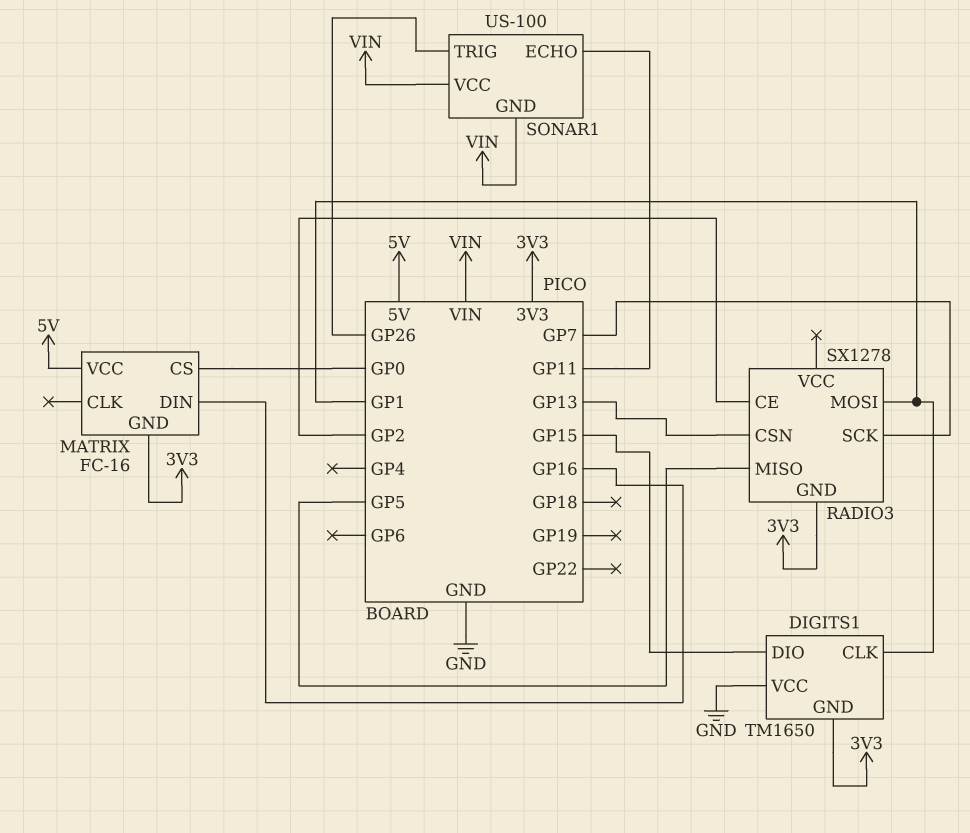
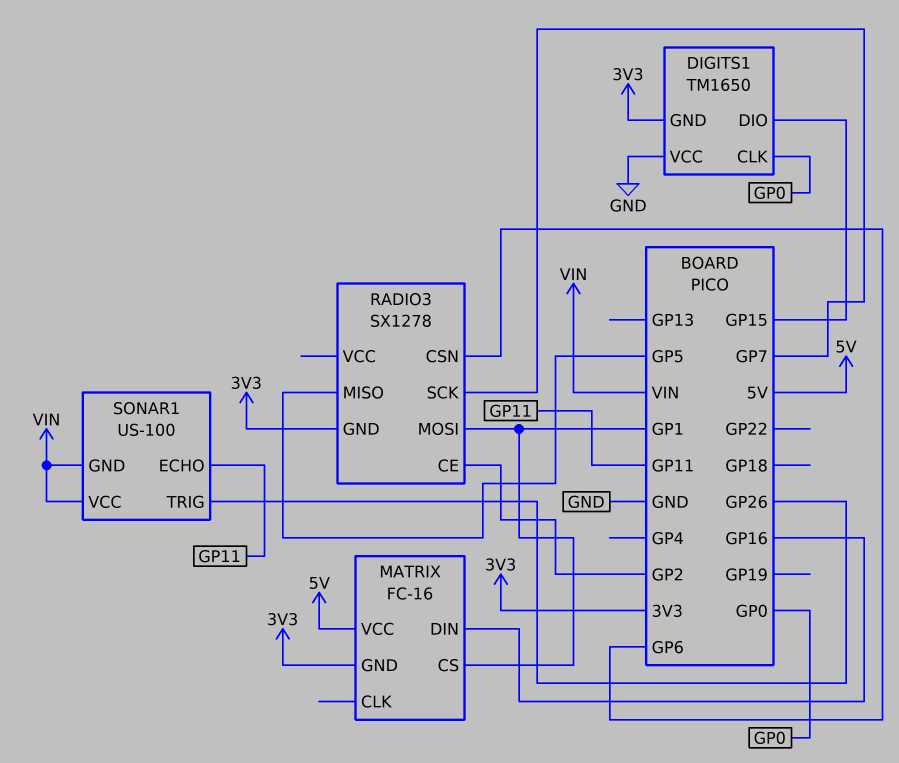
DIGITS1 pin CLK: GP1 -> GP0
MATRIX pin CS: GP0 -> GP1
RADIO3 pin CSN: GP13 -> GP6

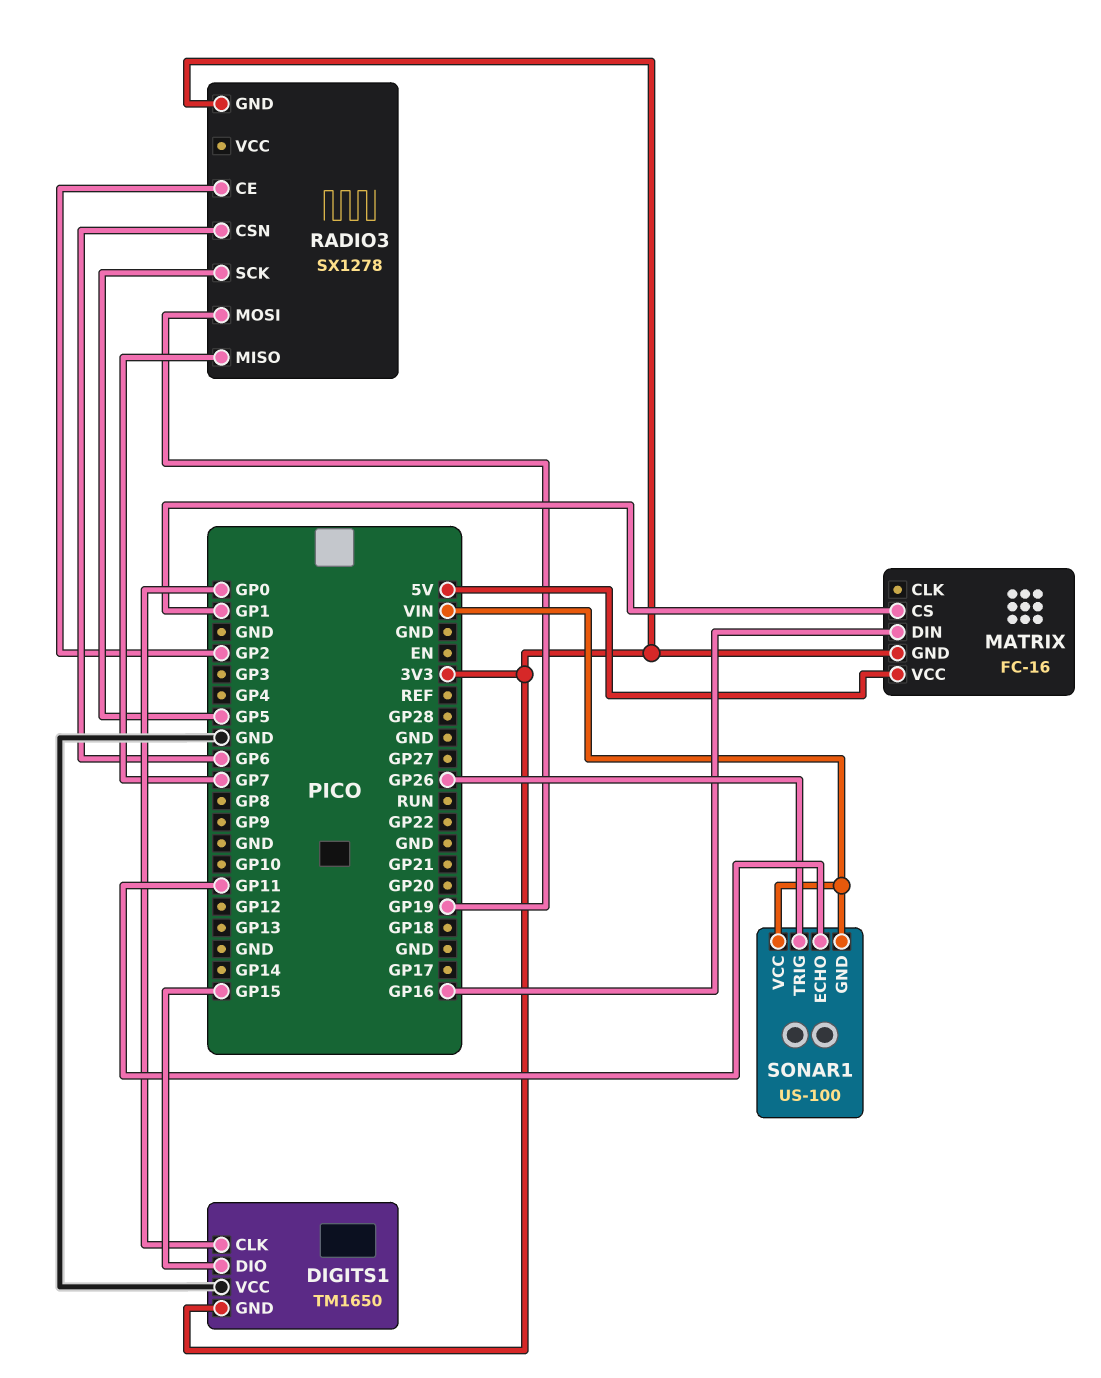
RADIO3 pin MISO: GP5 -> GP7
RADIO3 pin MOSI: GP1 -> GP19
RADIO3 pin SCK: GP7 -> GP5

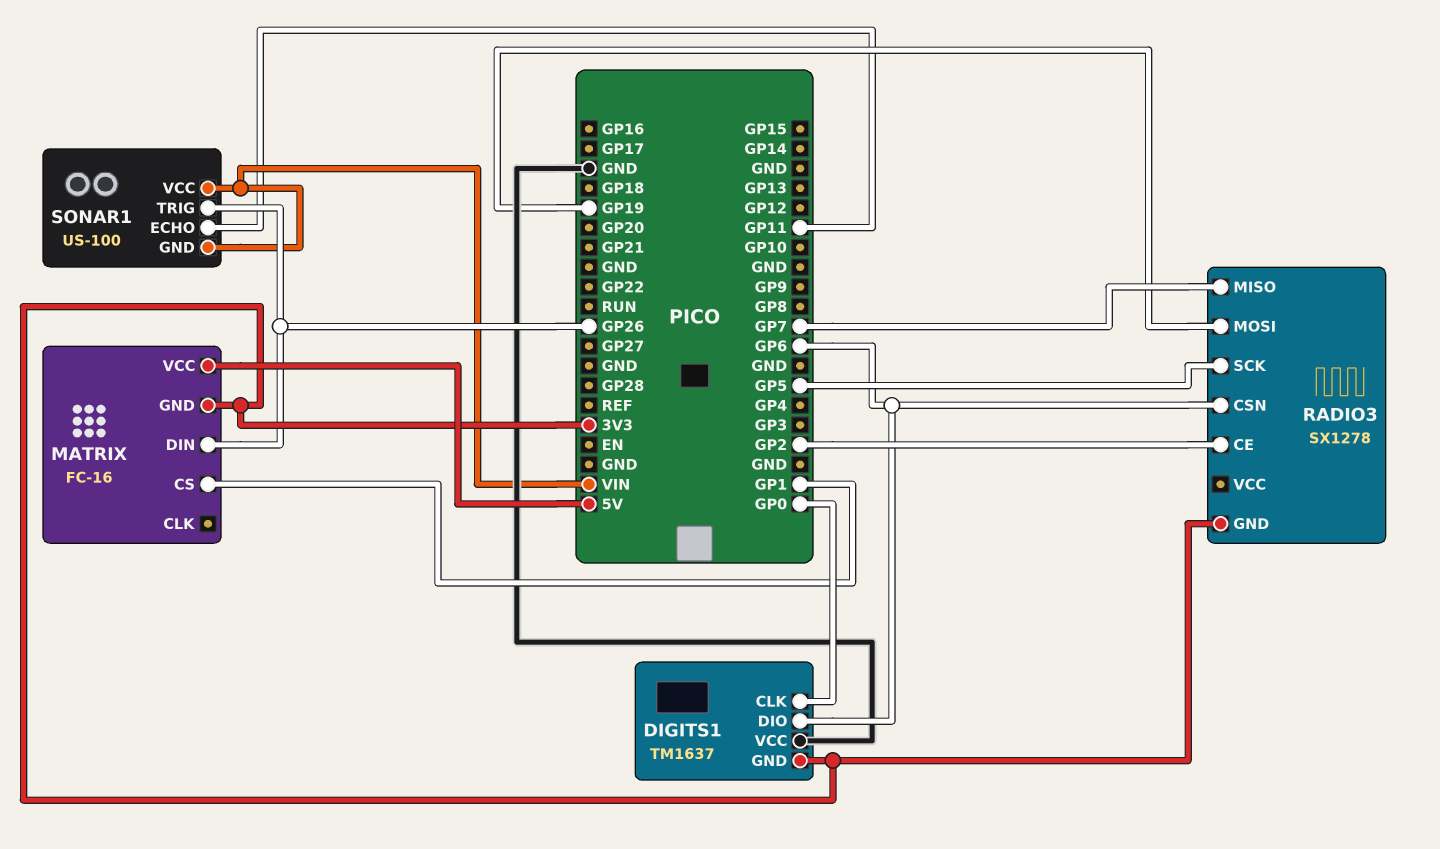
DIGITS1: TM1650 -> TM1637
DIGITS1 pin DIO: GP15 -> GP6
MATRIX pin DIN: GP16 -> GP26

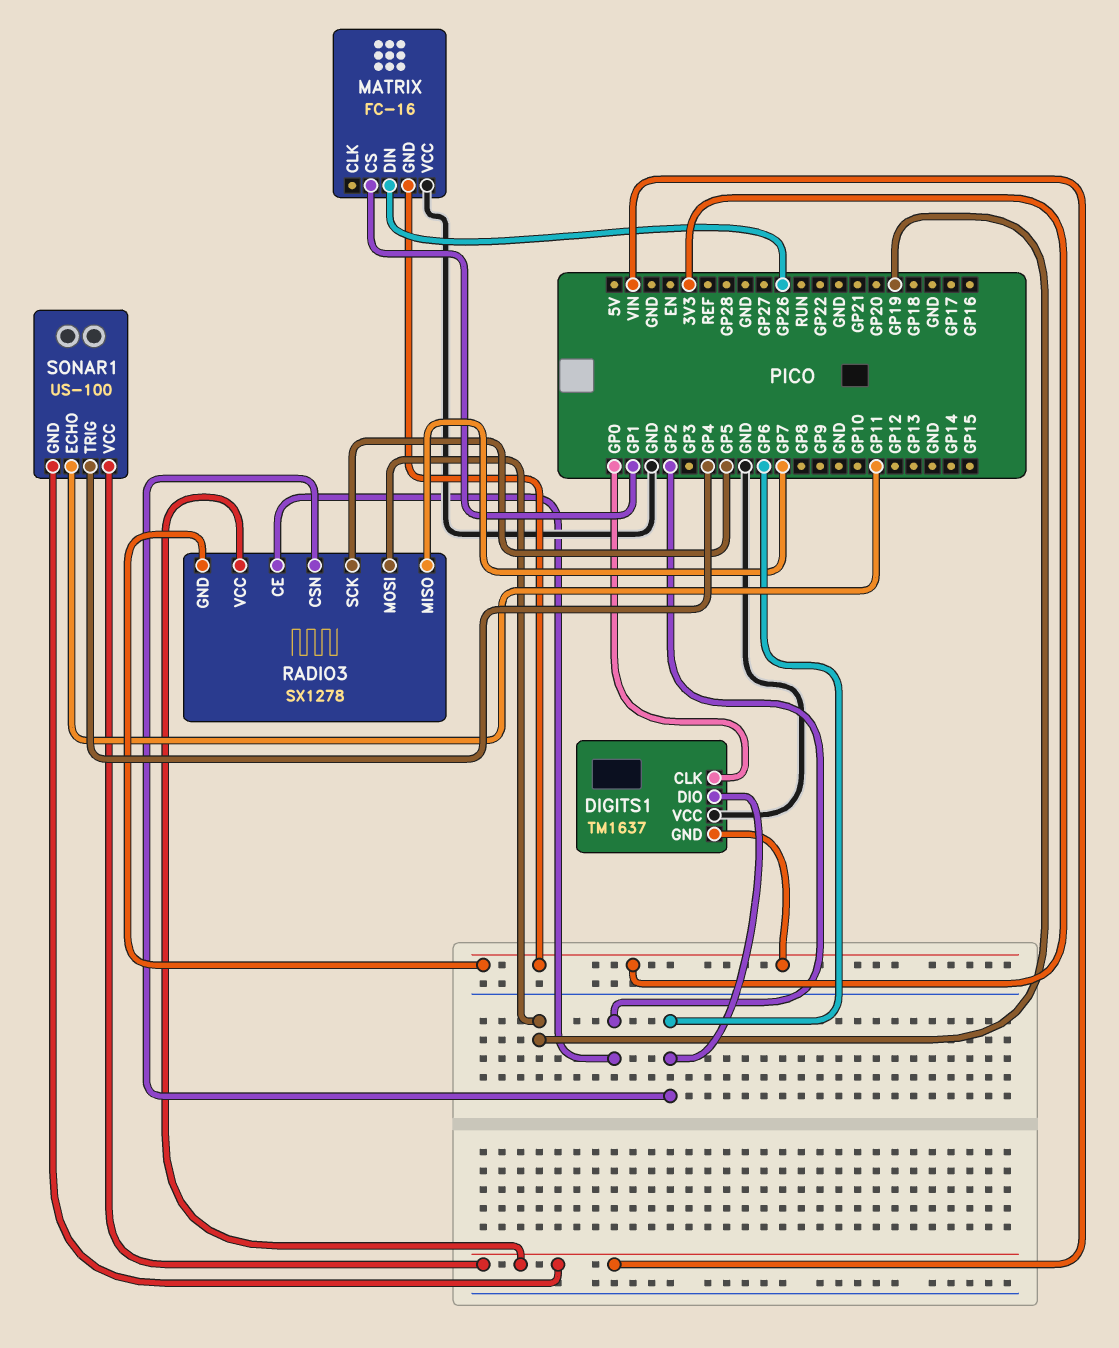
MATRIX pin VCC: 5V -> GND
RADIO3 pin VCC: none -> VIN
SONAR1 pin TRIG: GP26 -> GP4

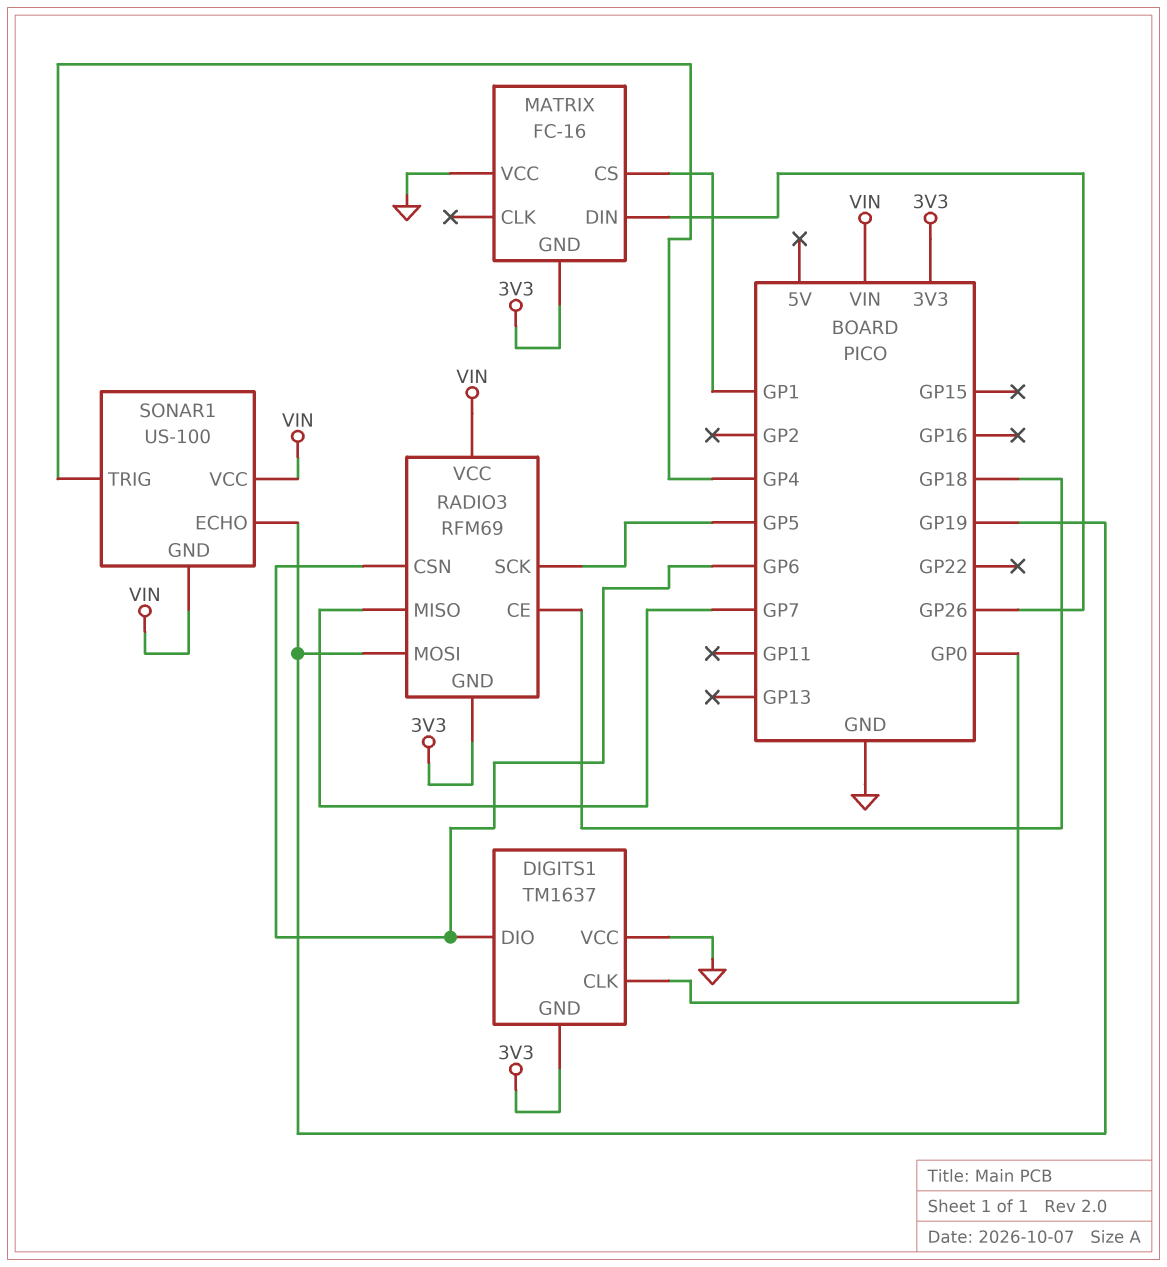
RADIO3: SX1278 -> RFM69
RADIO3 pin CE: GP2 -> GP18
SONAR1 pin ECHO: GP11 -> GP19

